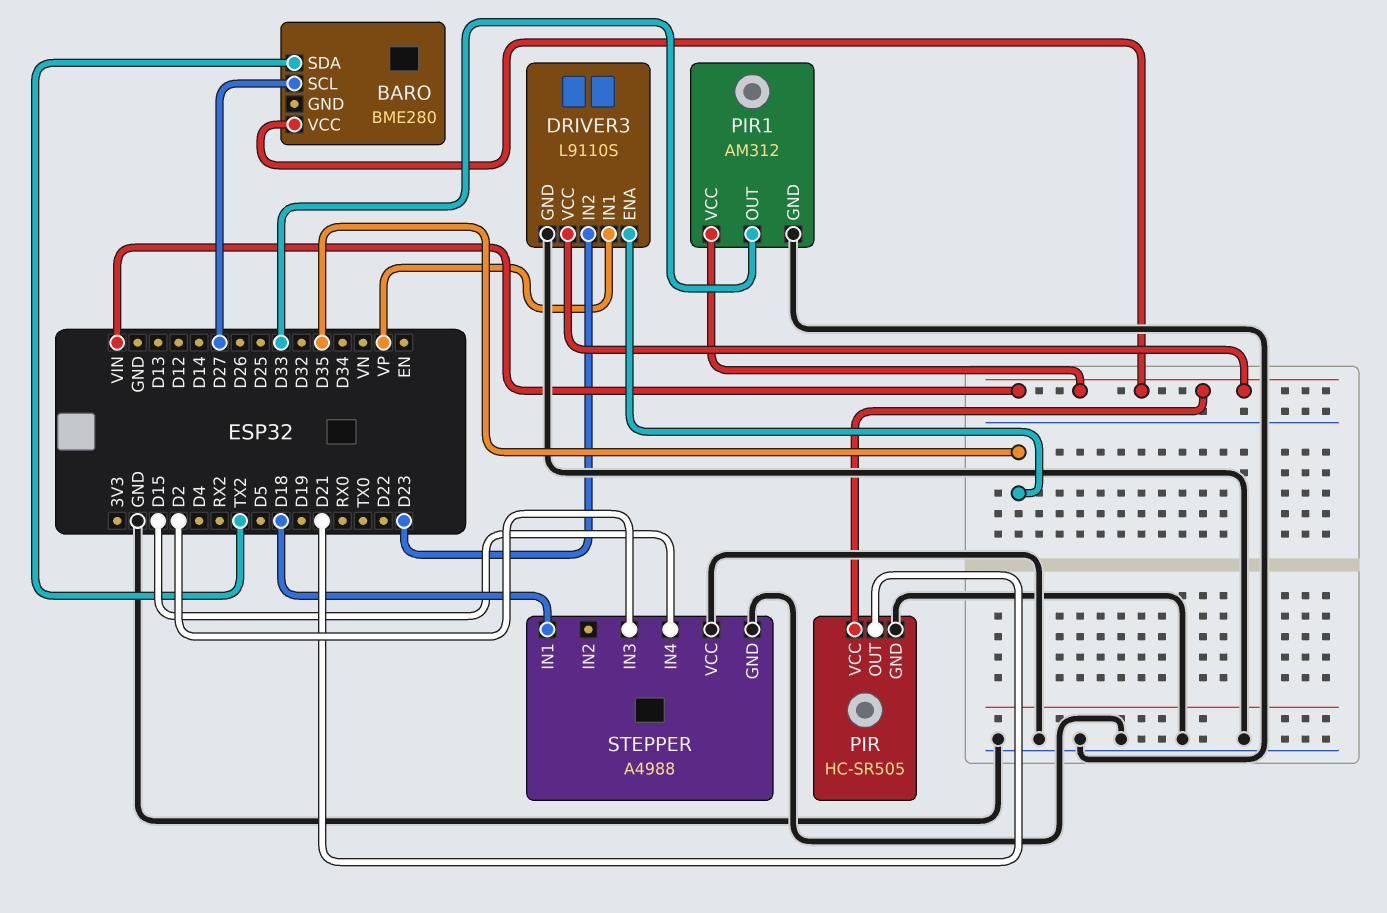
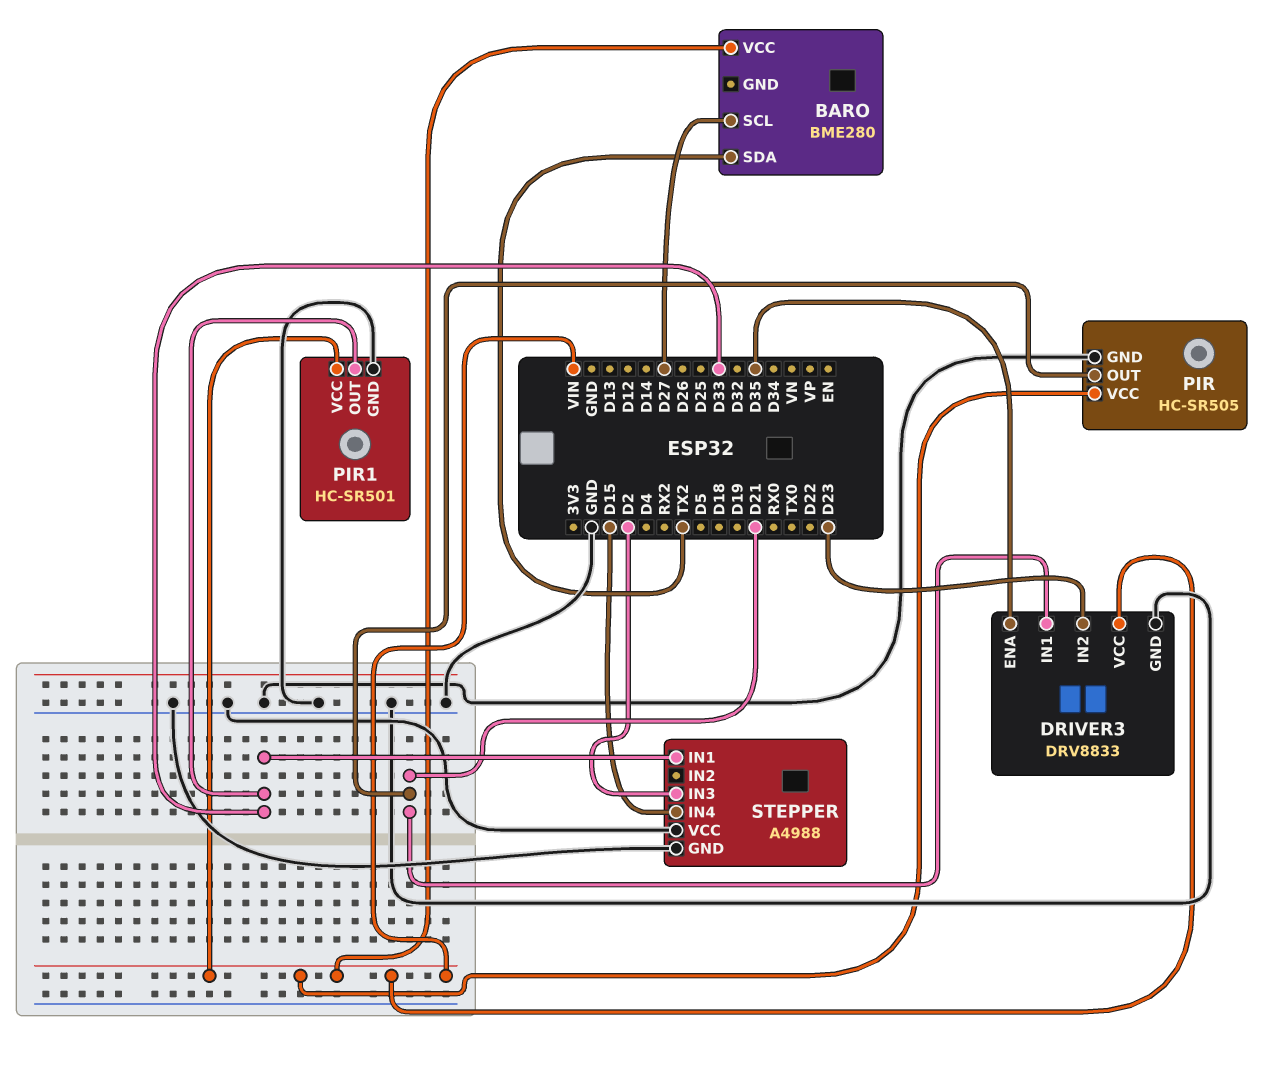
DRIVER3: L9110S -> DRV8833
DRIVER3 pin IN1: VP -> D21
PIR1: AM312 -> HC-SR501
STEPPER pin IN1: D18 -> D33

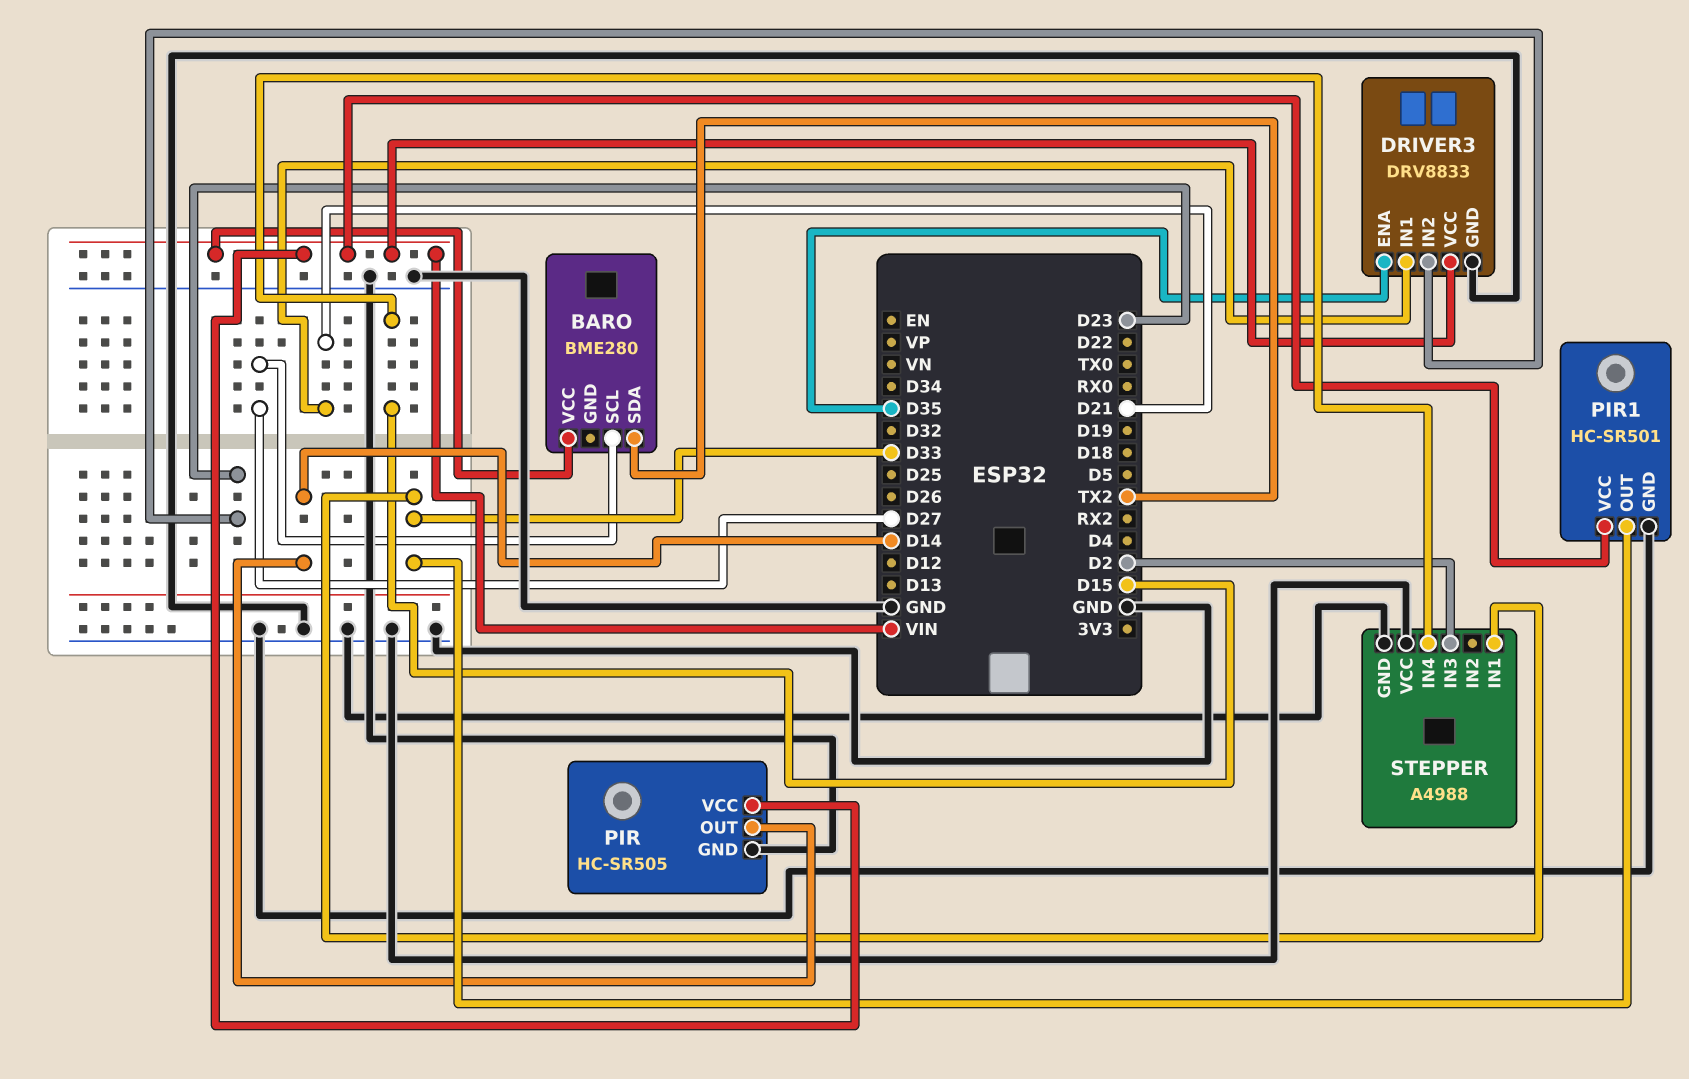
PIR pin OUT: D21 -> D14

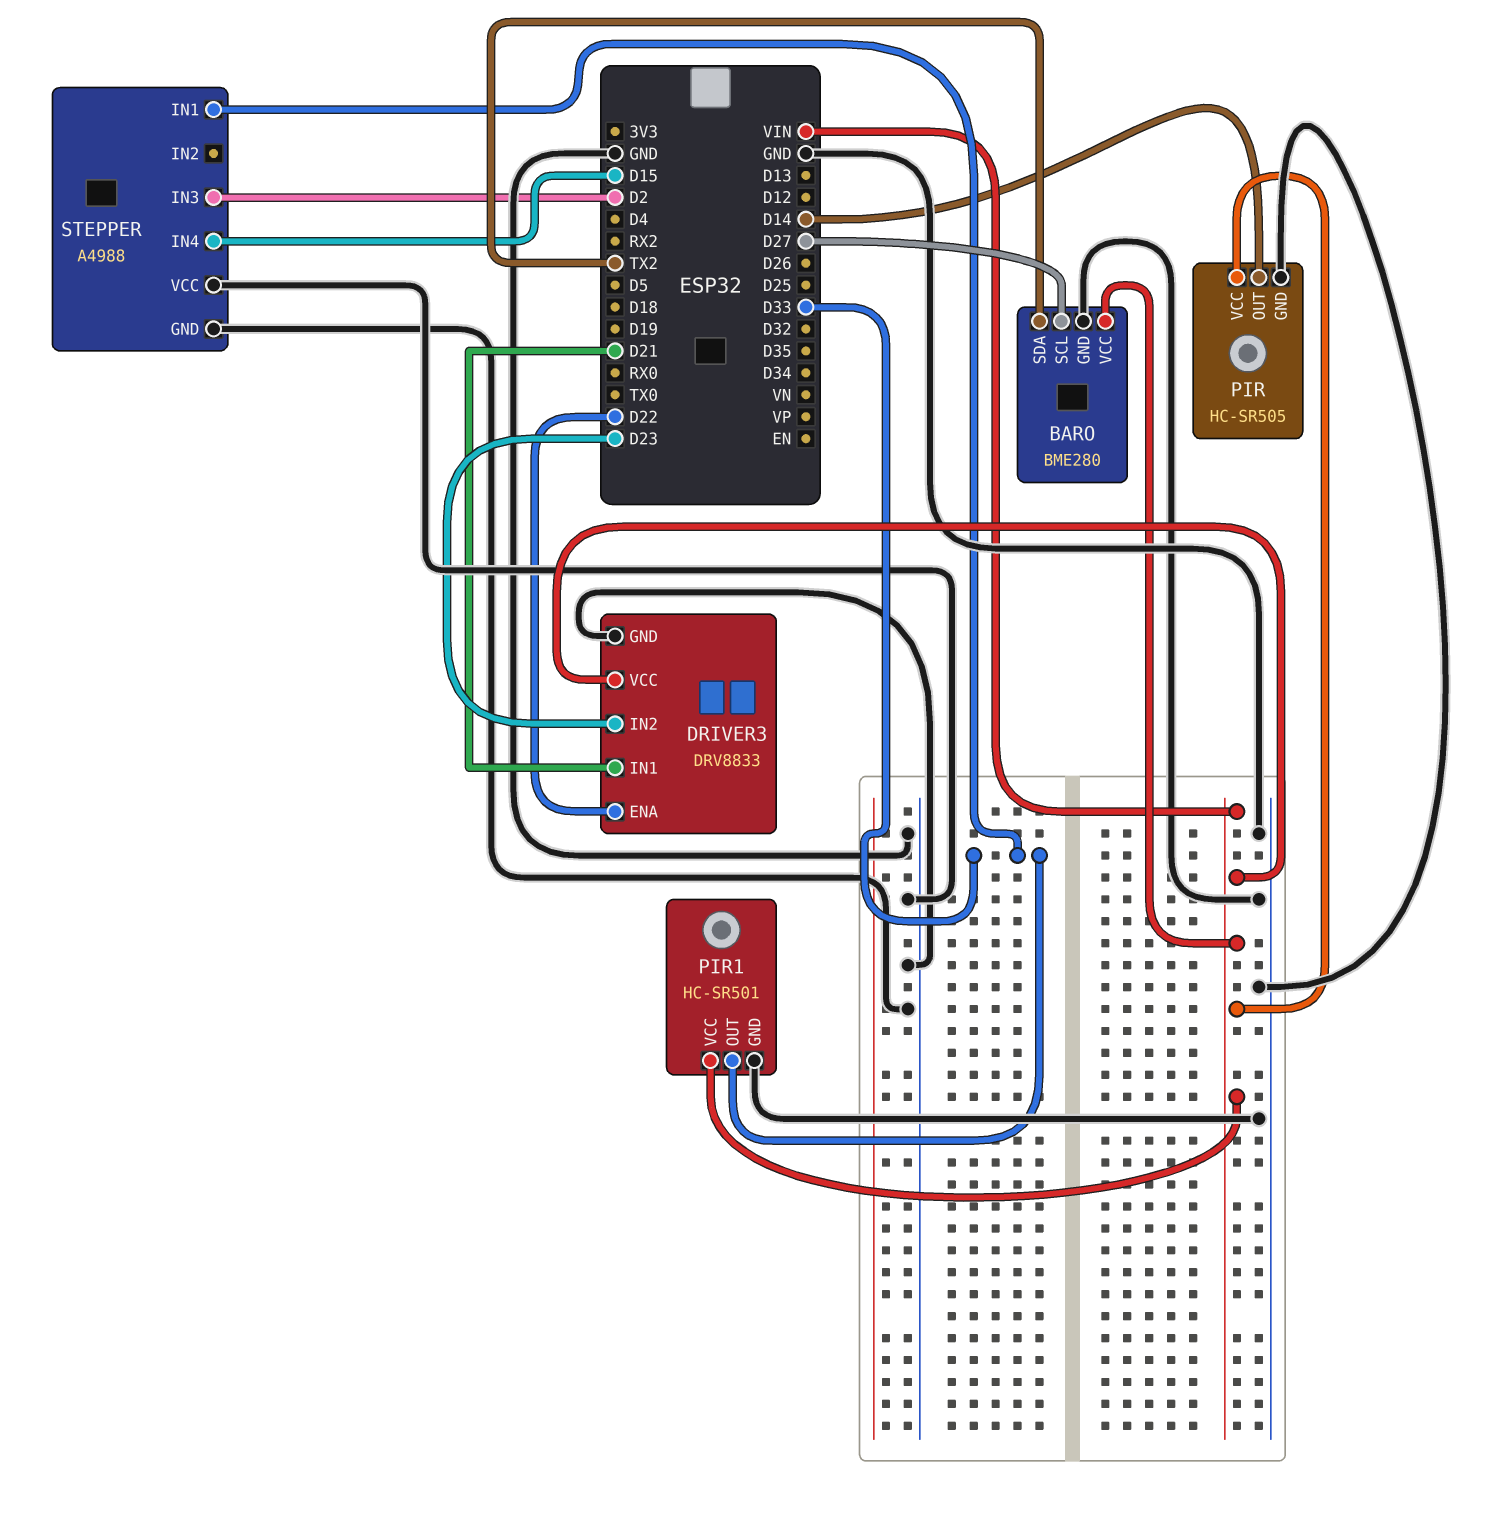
BARO pin GND: none -> GND
DRIVER3 pin ENA: D35 -> D22

